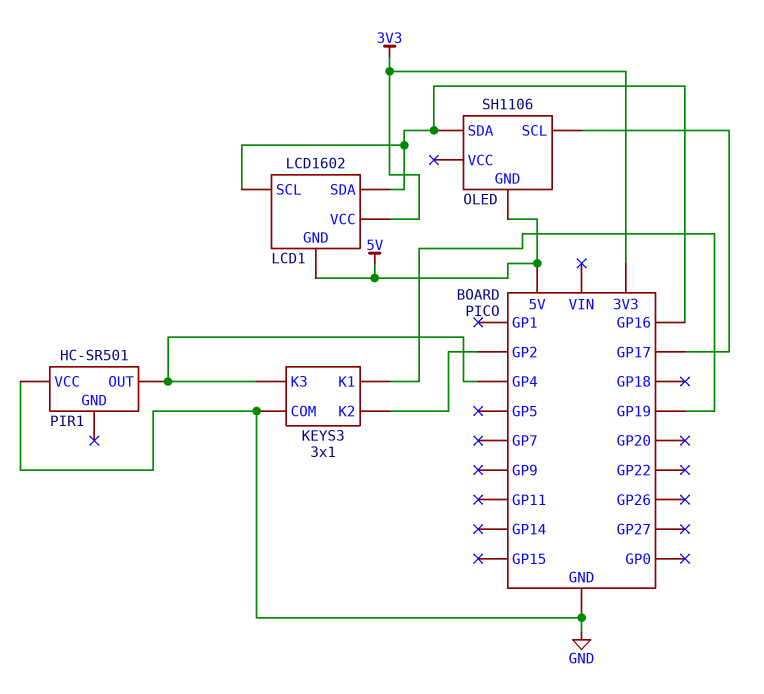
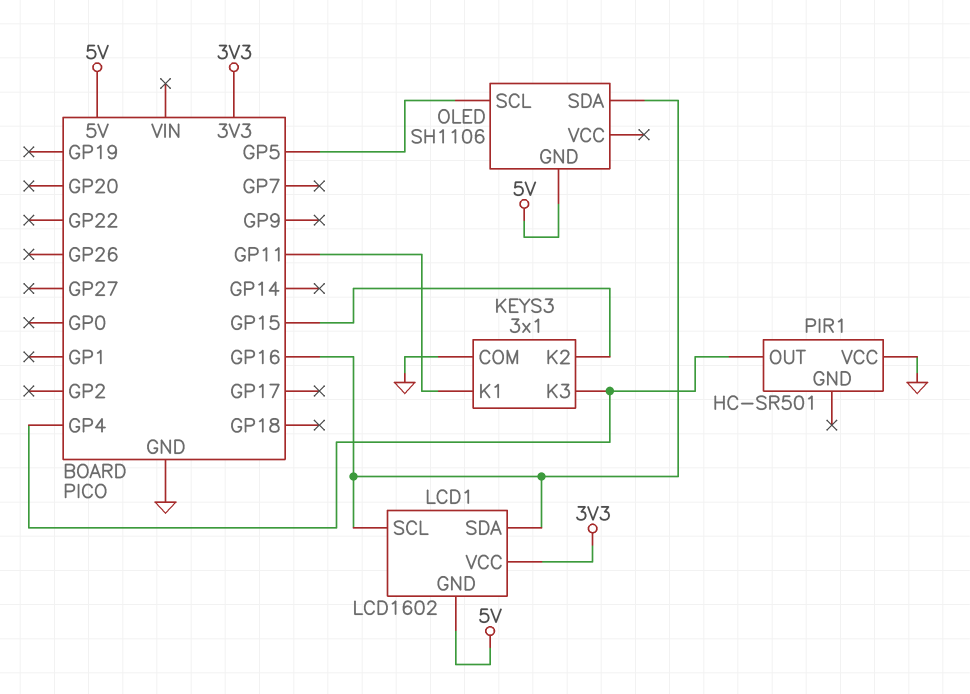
KEYS3 pin K1: GP19 -> GP11
KEYS3 pin K2: GP2 -> GP15
OLED pin SCL: GP17 -> GP5

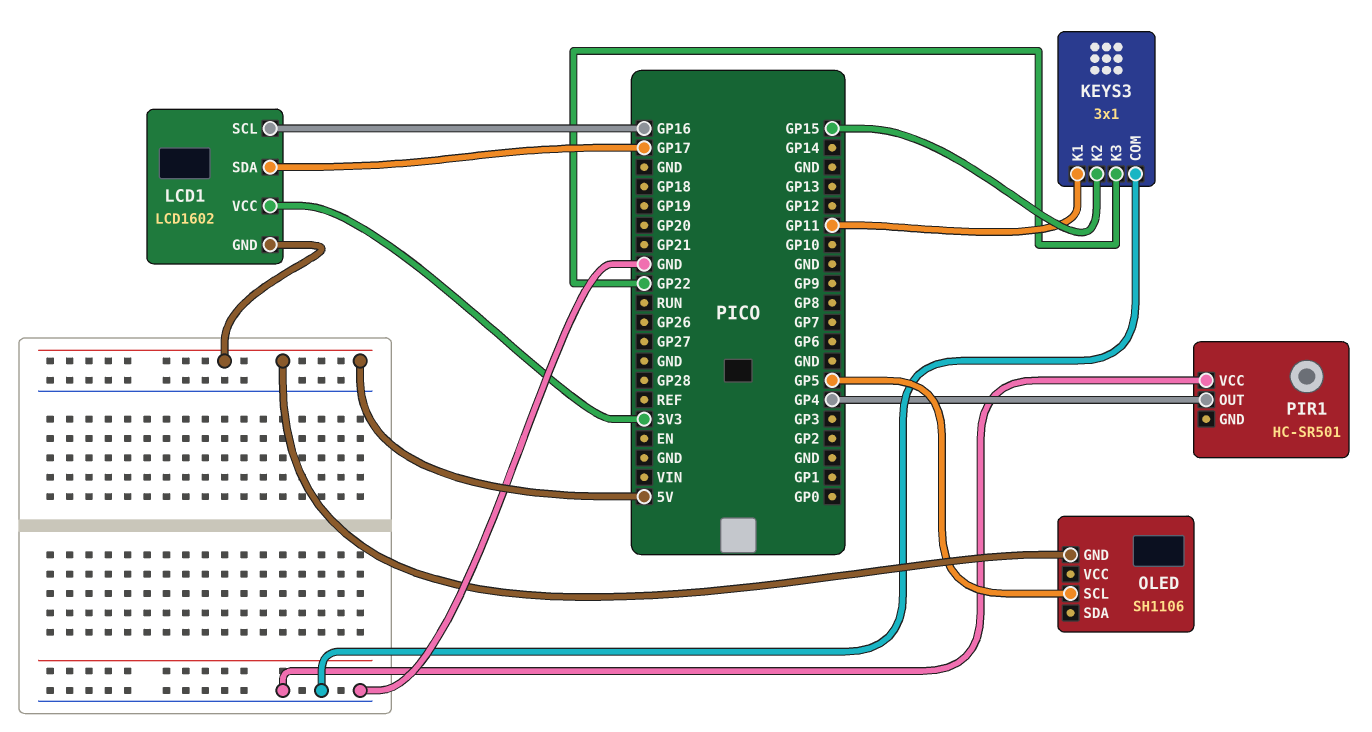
KEYS3 pin K3: GP4 -> GP22
LCD1 pin SDA: GP16 -> GP17
OLED pin SDA: GP16 -> none

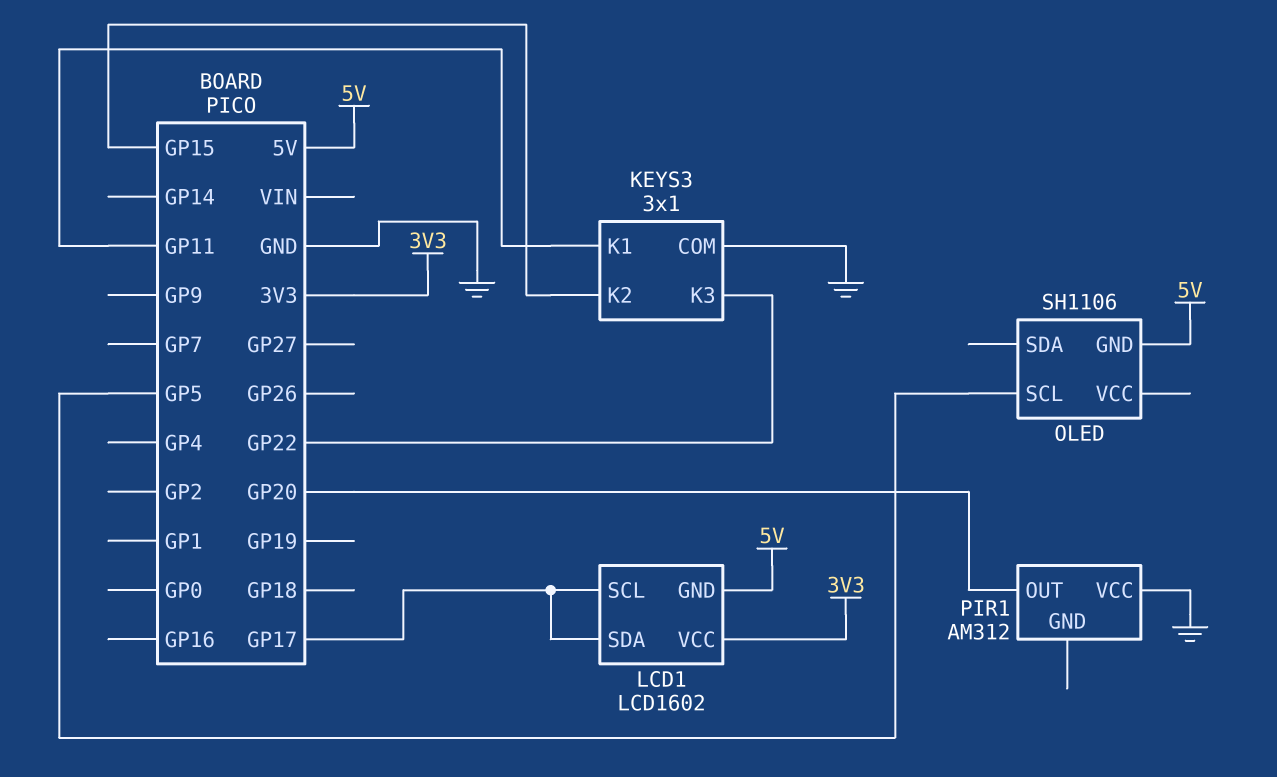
LCD1 pin SCL: GP16 -> GP17
PIR1: HC-SR501 -> AM312
PIR1 pin OUT: GP4 -> GP20

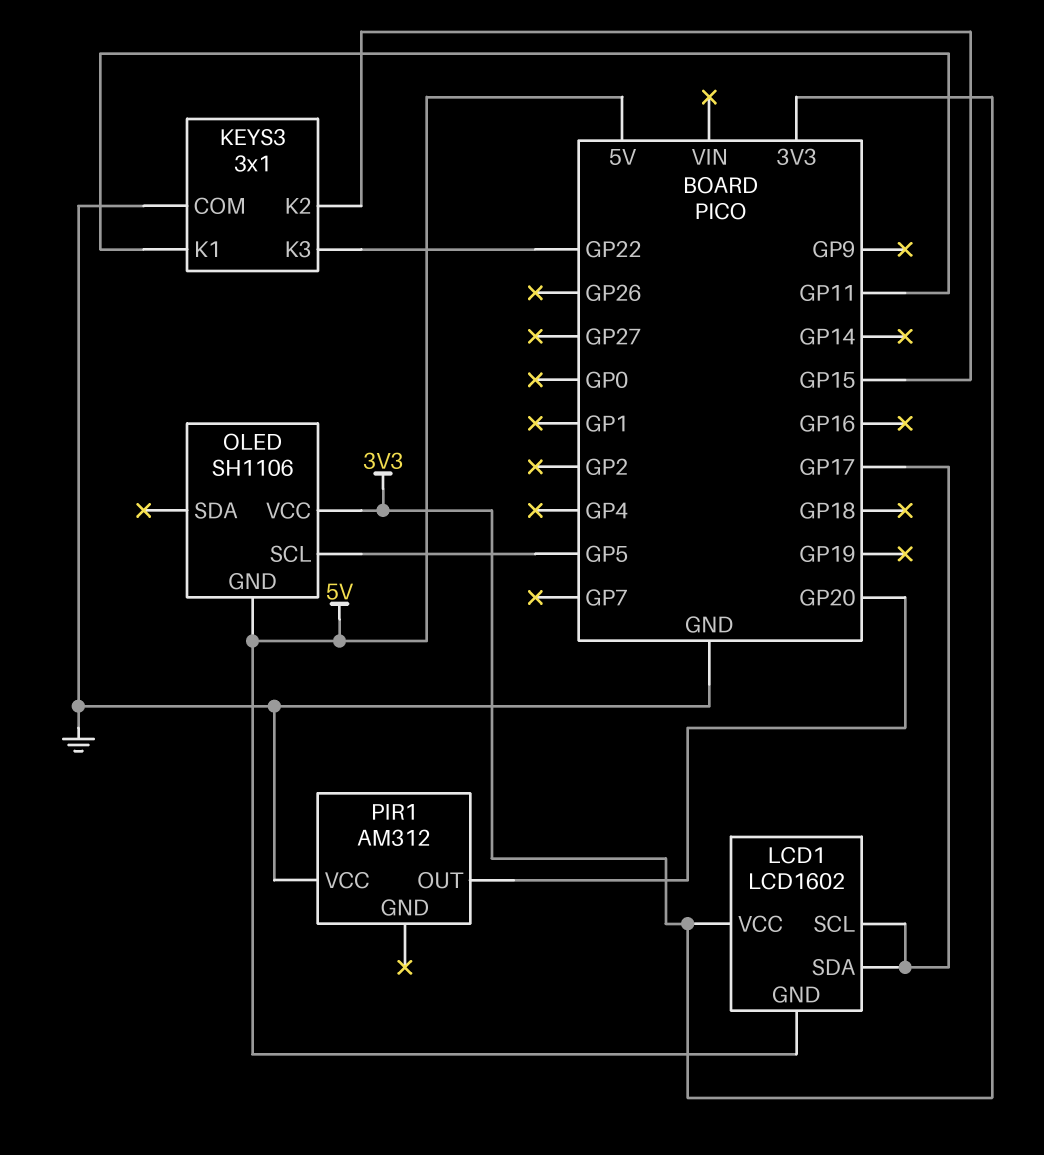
OLED pin VCC: none -> 3V3

